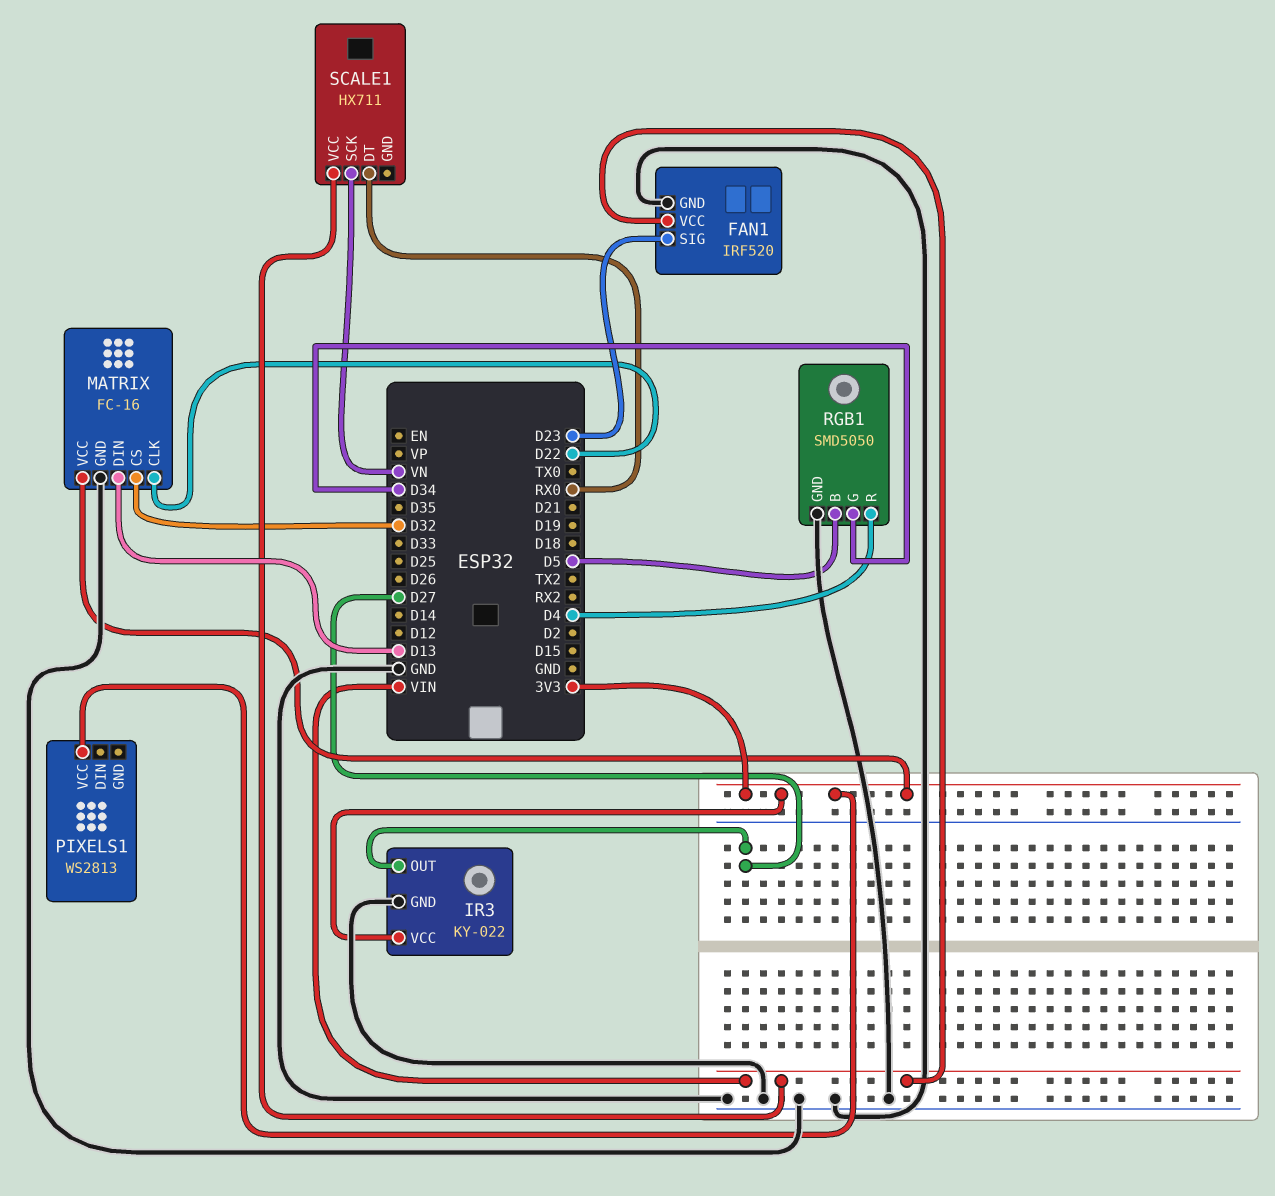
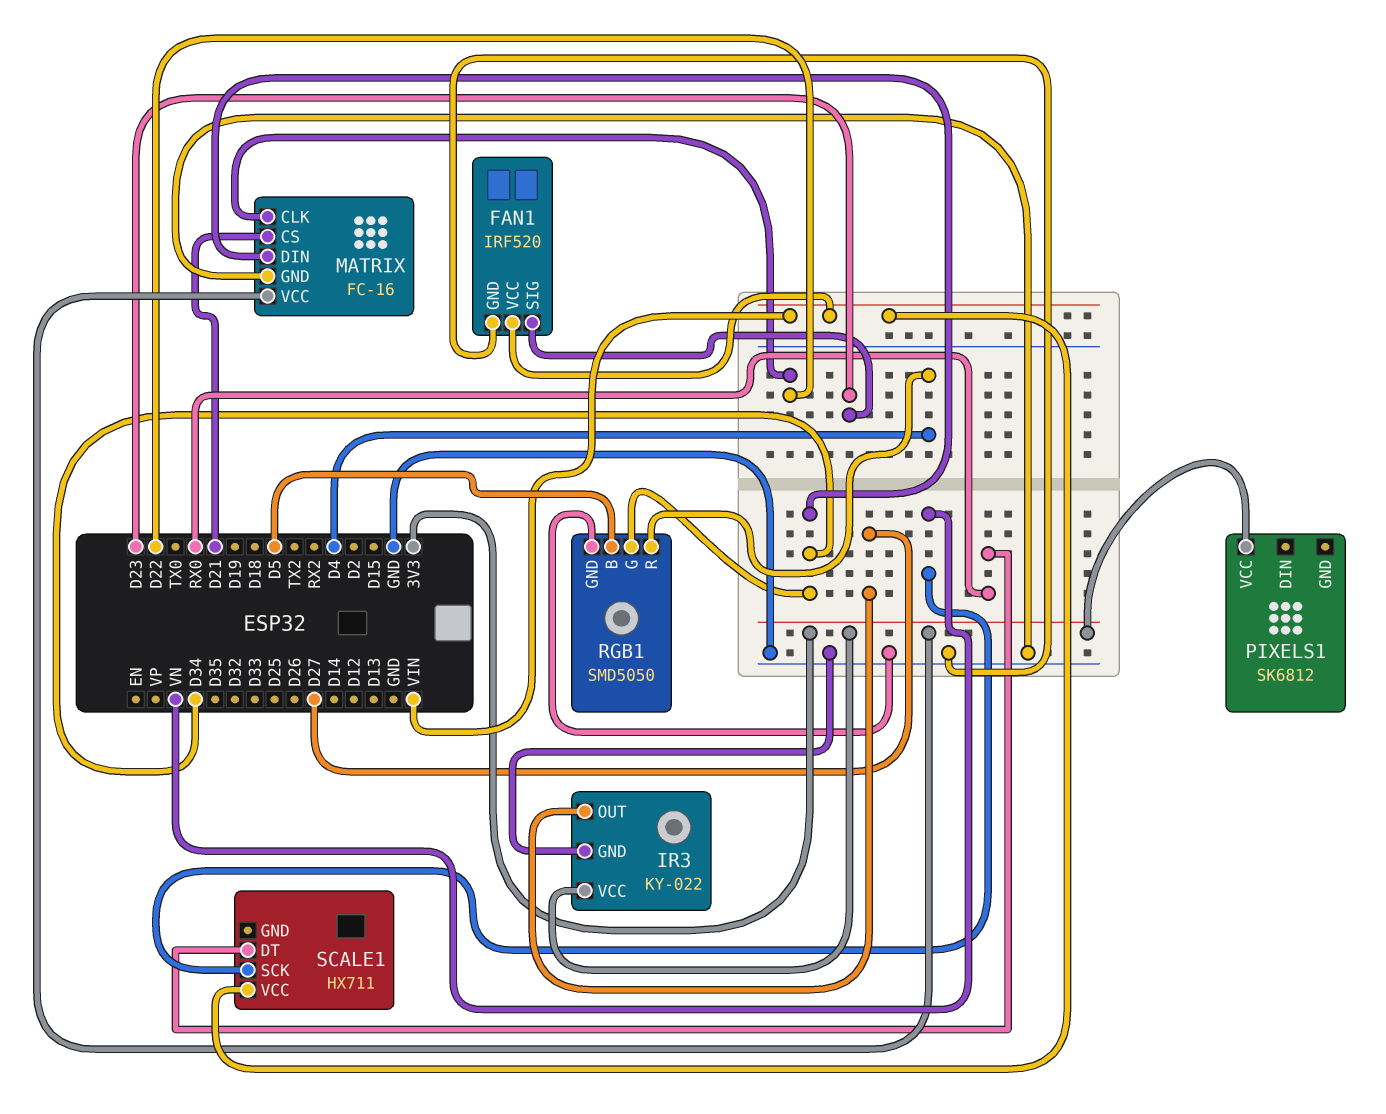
MATRIX pin CS: D32 -> D21
MATRIX pin DIN: D13 -> D34
PIXELS1: WS2813 -> SK6812

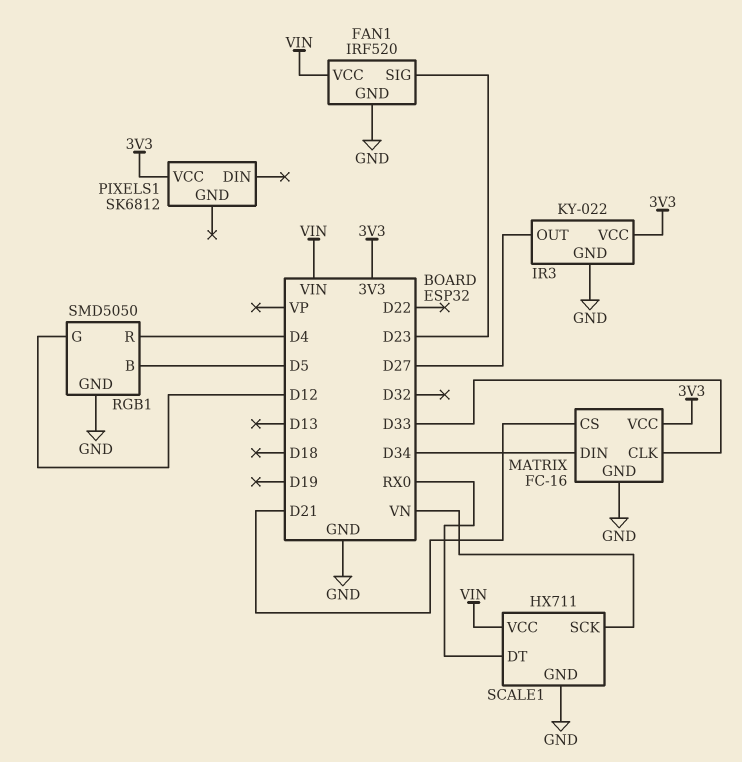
MATRIX pin CLK: D22 -> D33
RGB1 pin G: D34 -> D12
SCALE1 pin GND: none -> GND

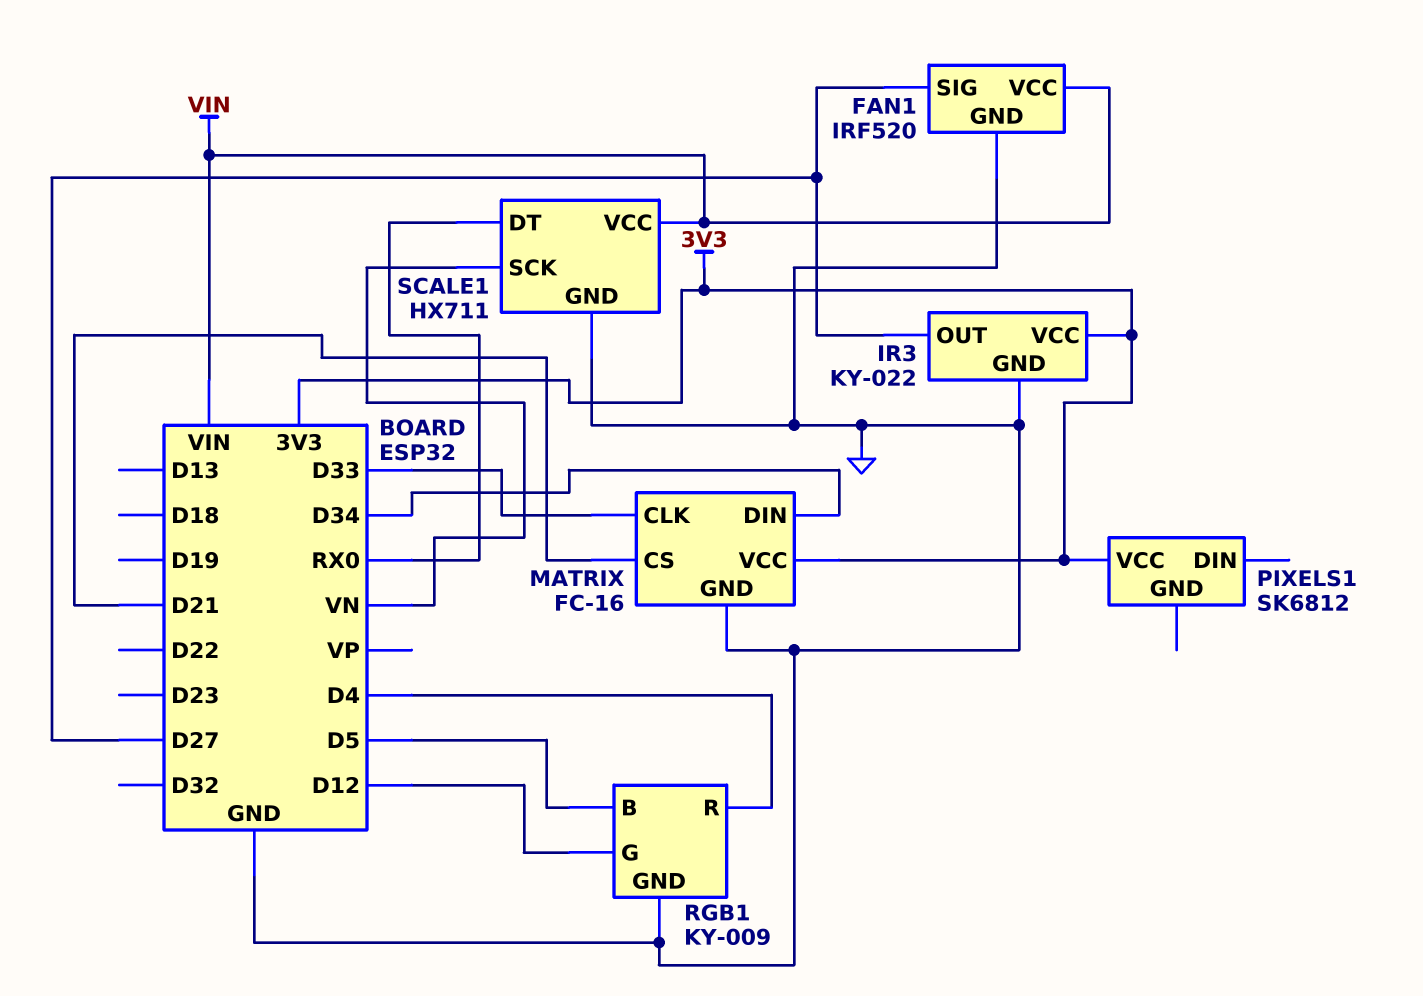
FAN1 pin SIG: D23 -> D27
RGB1: SMD5050 -> KY-009

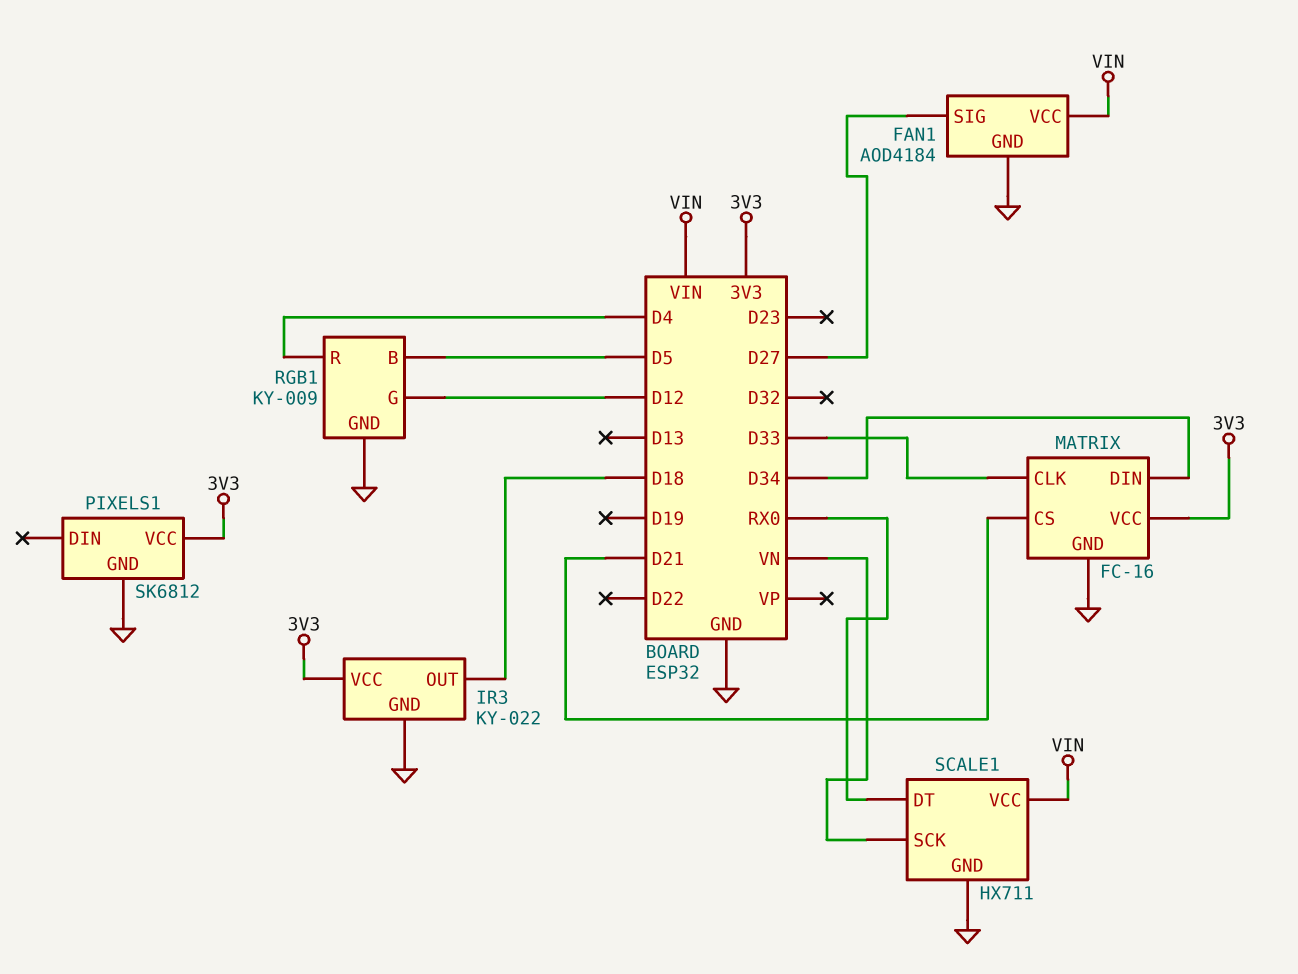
FAN1: IRF520 -> AOD4184
IR3 pin OUT: D27 -> D18
PIXELS1 pin GND: none -> GND

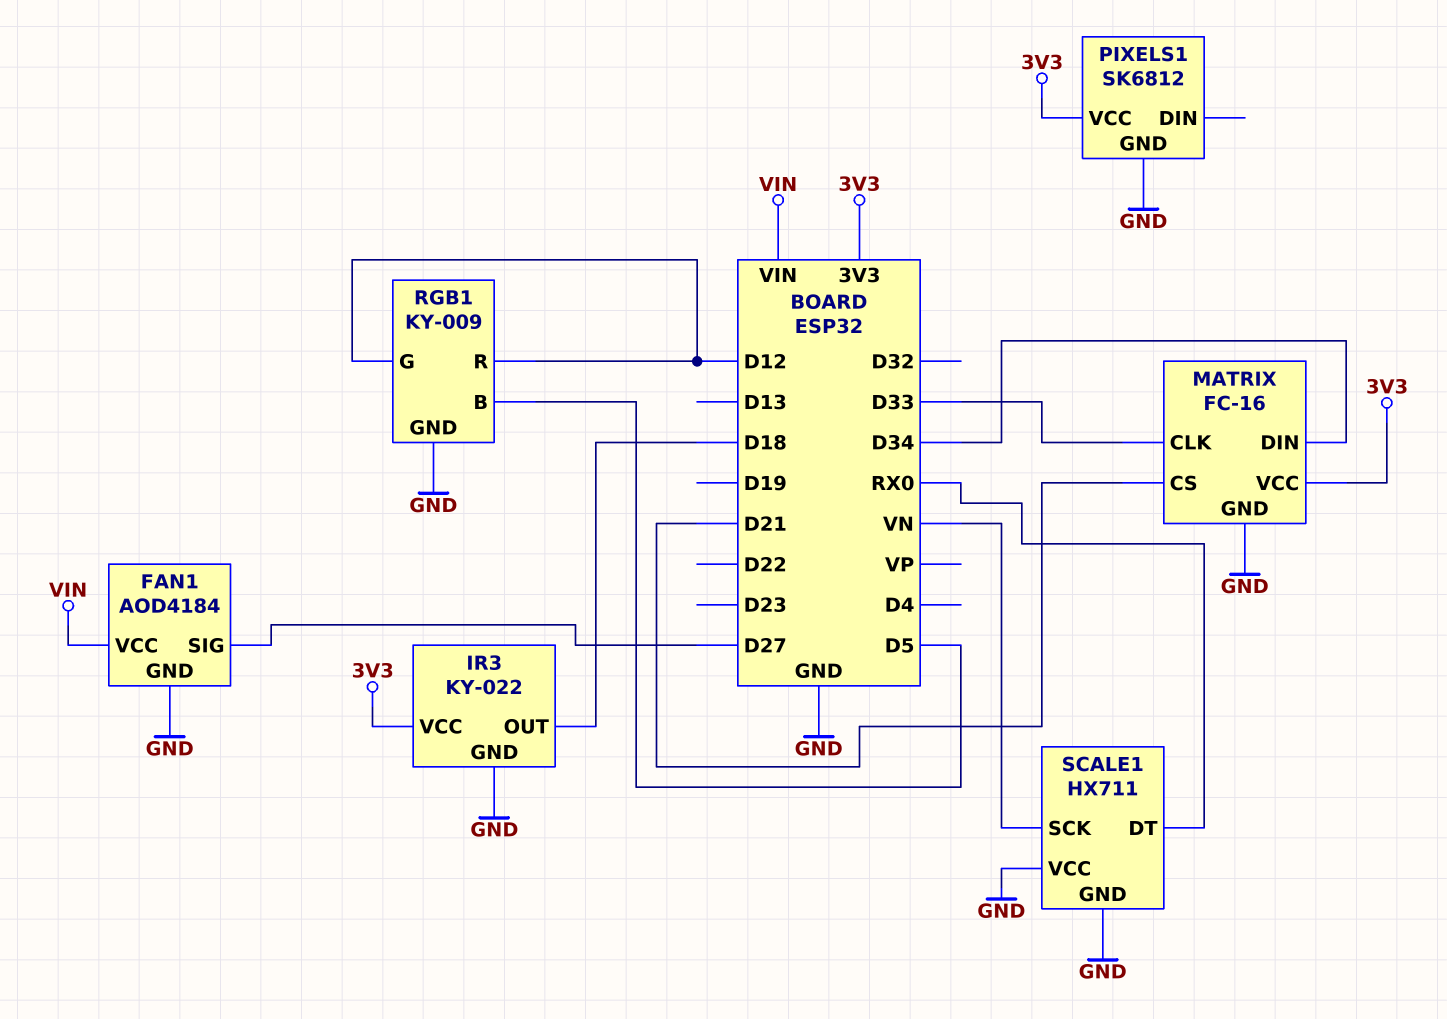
RGB1 pin R: D4 -> D12
SCALE1 pin VCC: VIN -> GND

